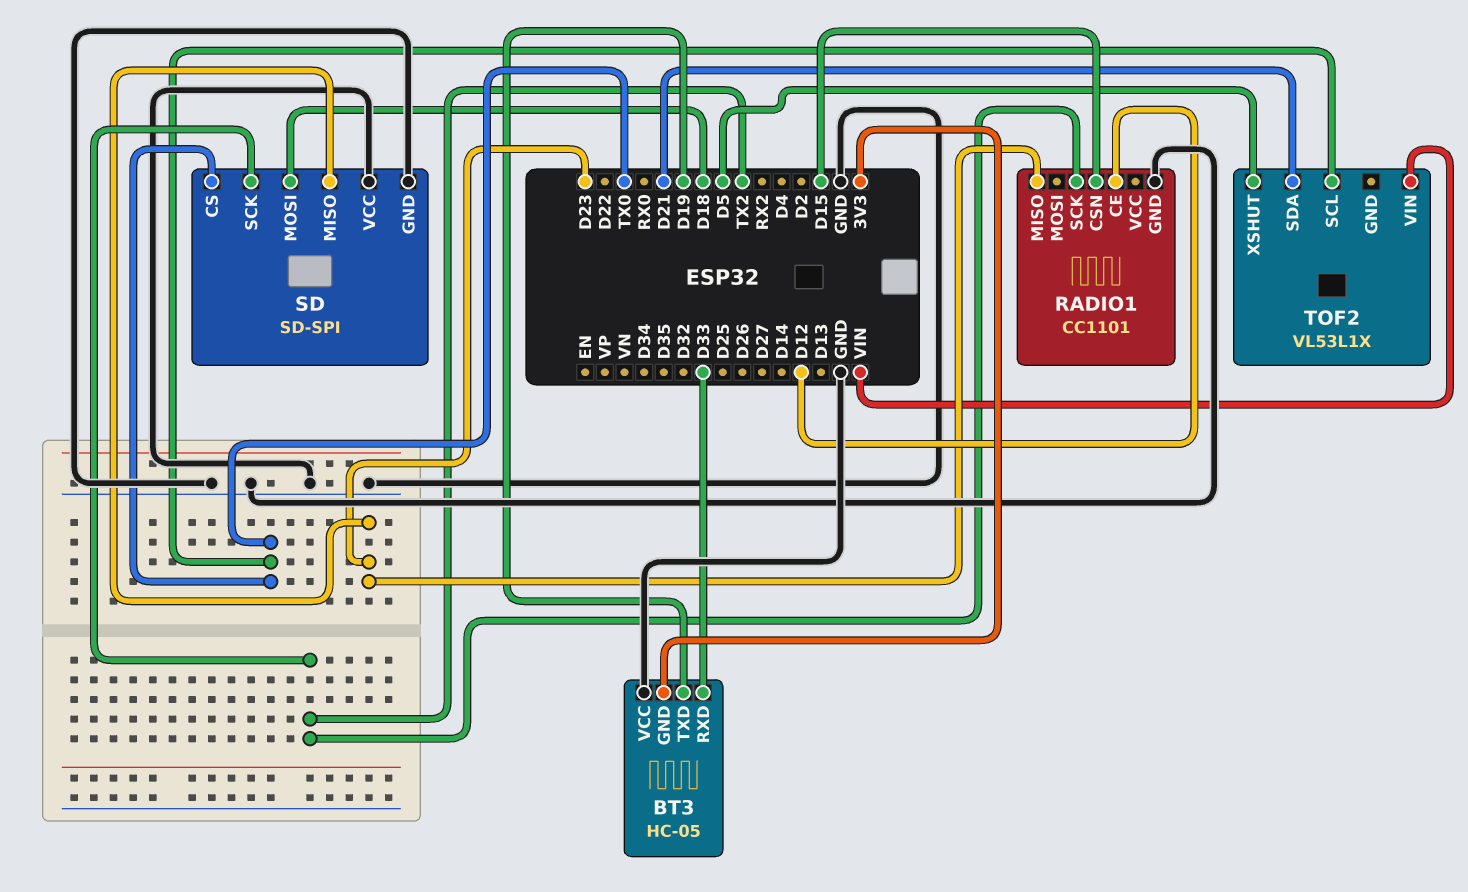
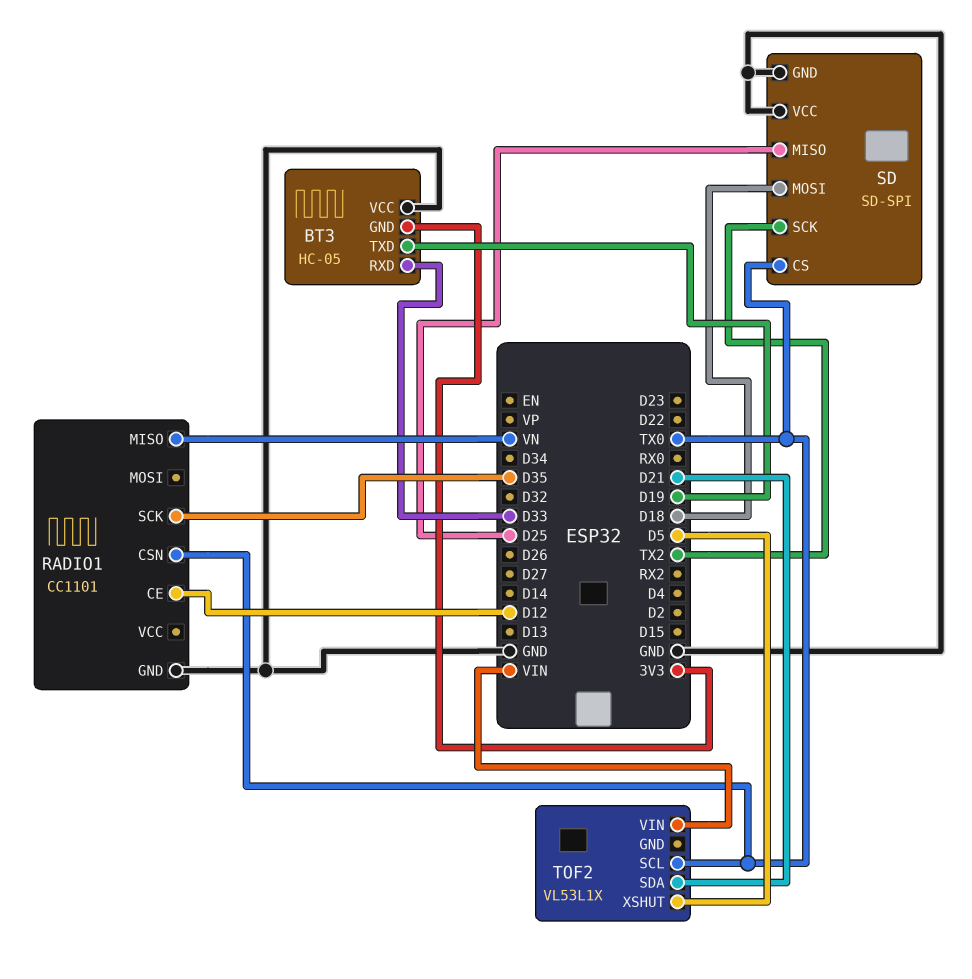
RADIO1 pin CSN: D15 -> TX0
RADIO1 pin MISO: D23 -> VN
RADIO1 pin SCK: TX2 -> D35
SD pin MISO: D23 -> D25

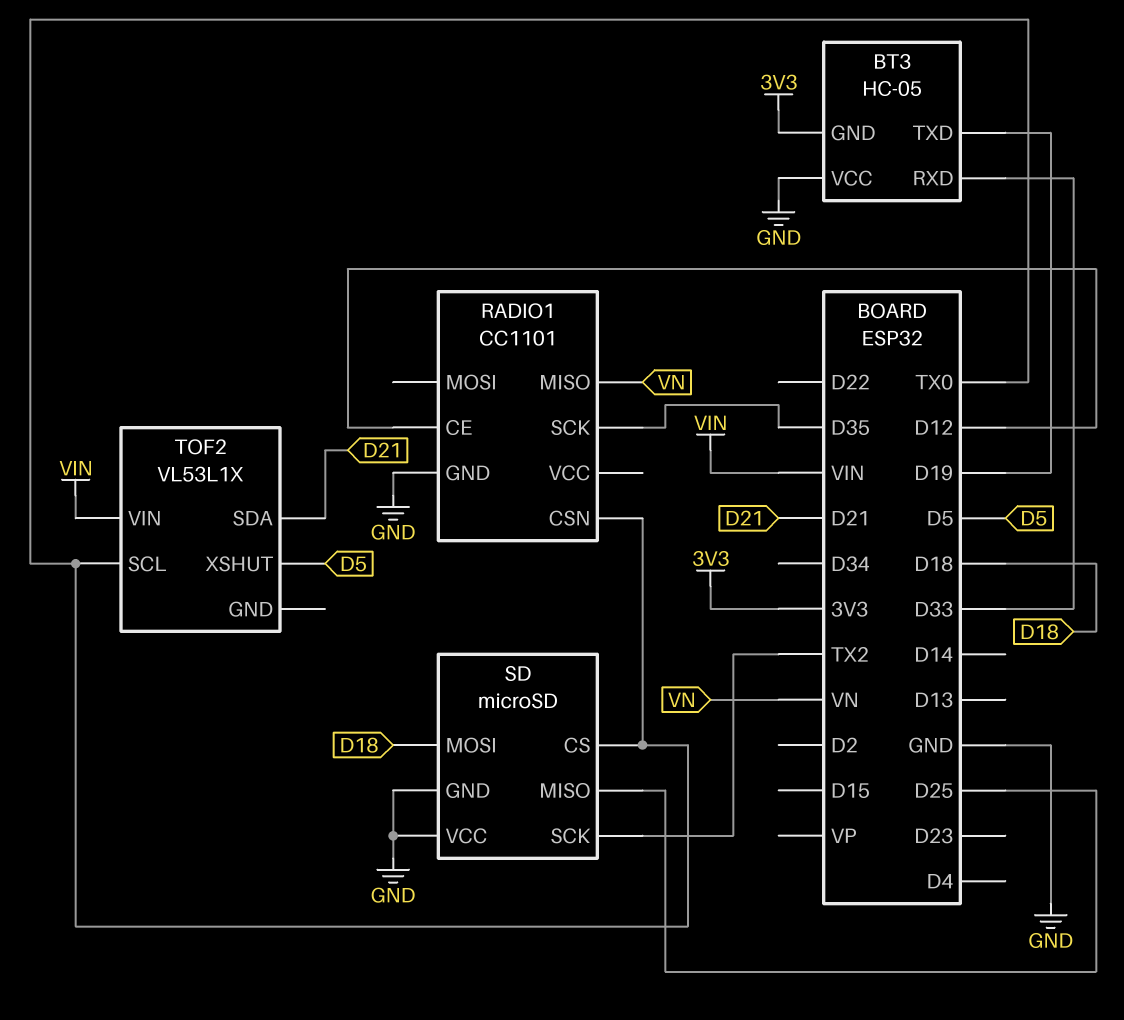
SD: SD-SPI -> microSD

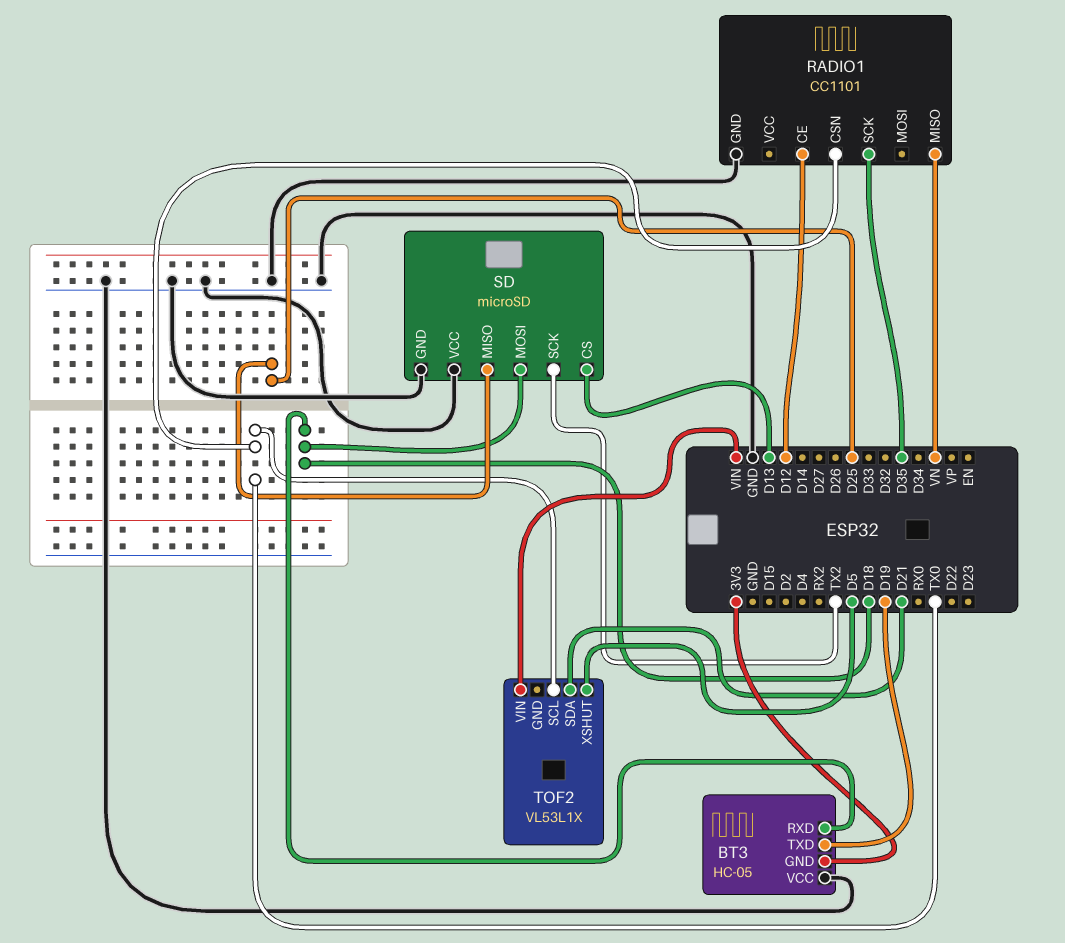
BT3 pin RXD: D33 -> D18
SD pin CS: TX0 -> D13

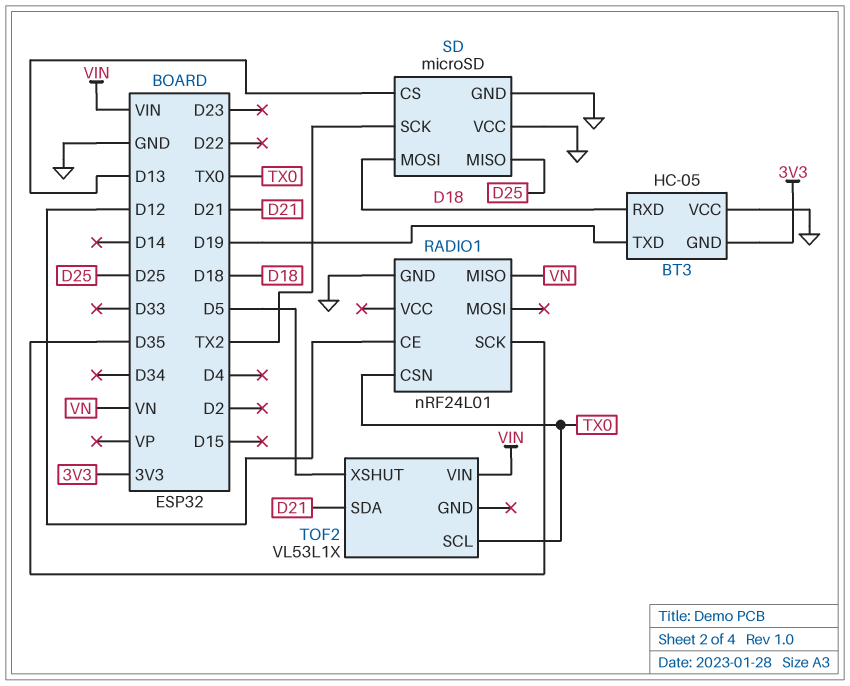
RADIO1: CC1101 -> nRF24L01

